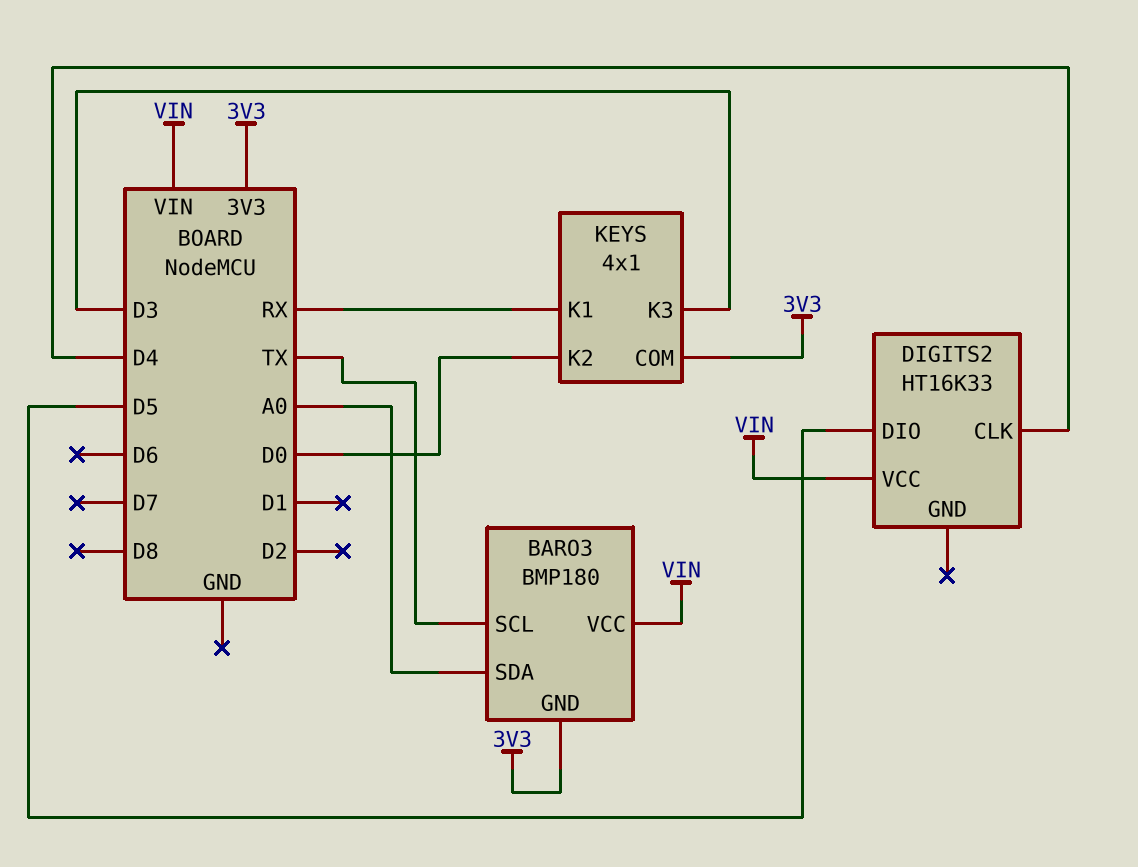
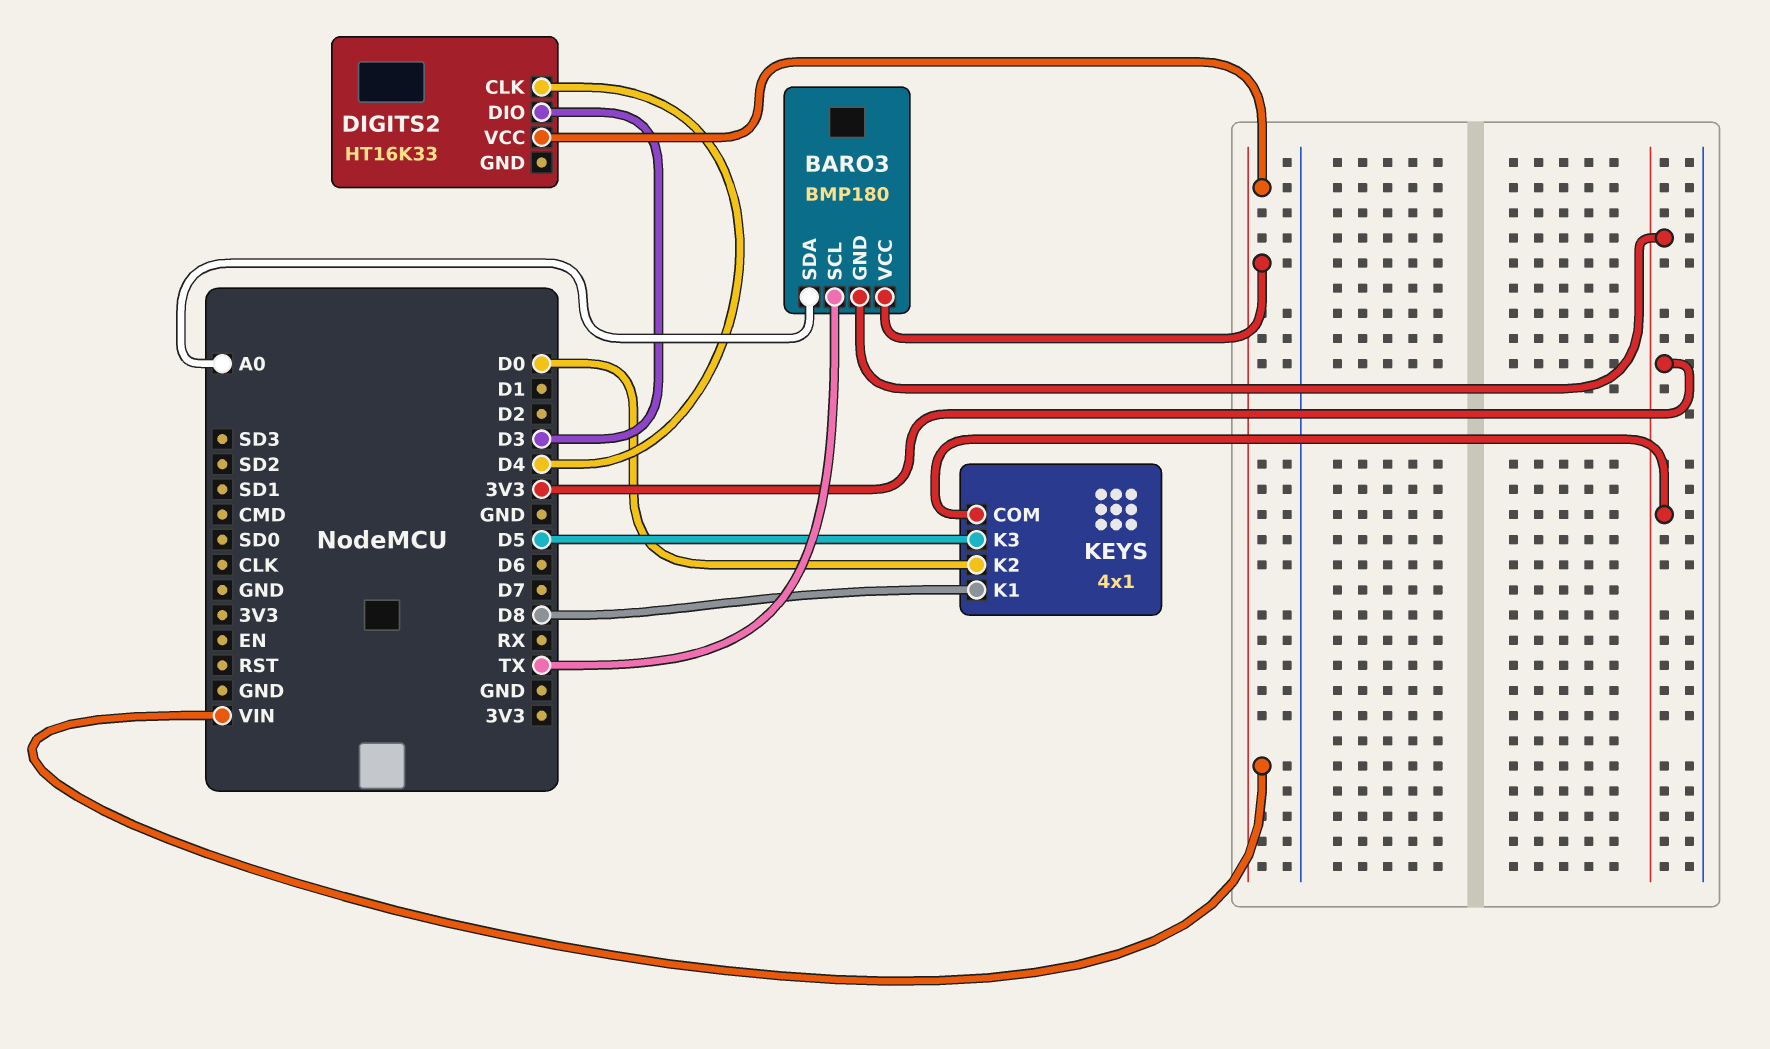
DIGITS2 pin DIO: D5 -> D3
KEYS pin K1: RX -> D8
KEYS pin K3: D3 -> D5

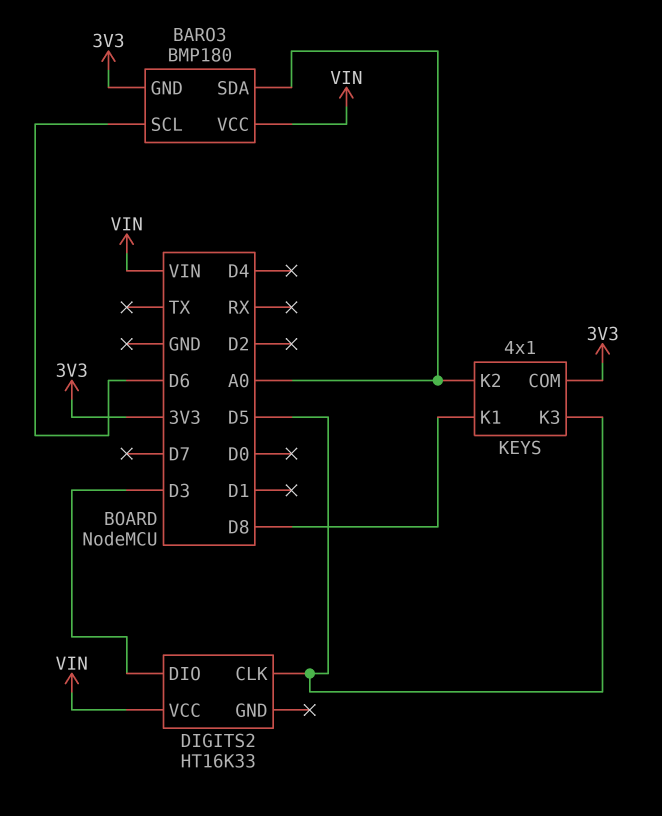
BARO3 pin SCL: TX -> D6
DIGITS2 pin CLK: D4 -> D5
KEYS pin K2: D0 -> A0

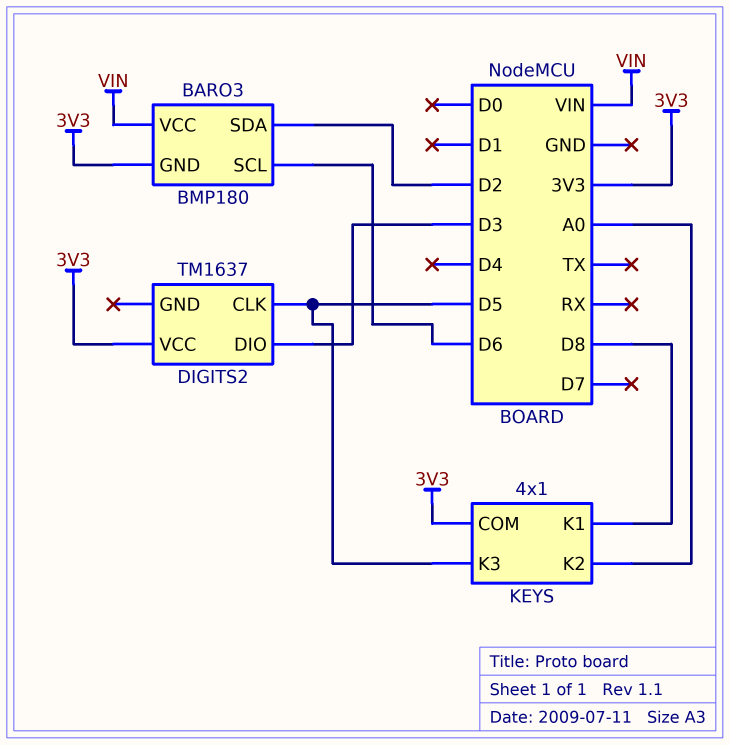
BARO3 pin SDA: A0 -> D2
DIGITS2: HT16K33 -> TM1637
DIGITS2 pin VCC: VIN -> 3V3

